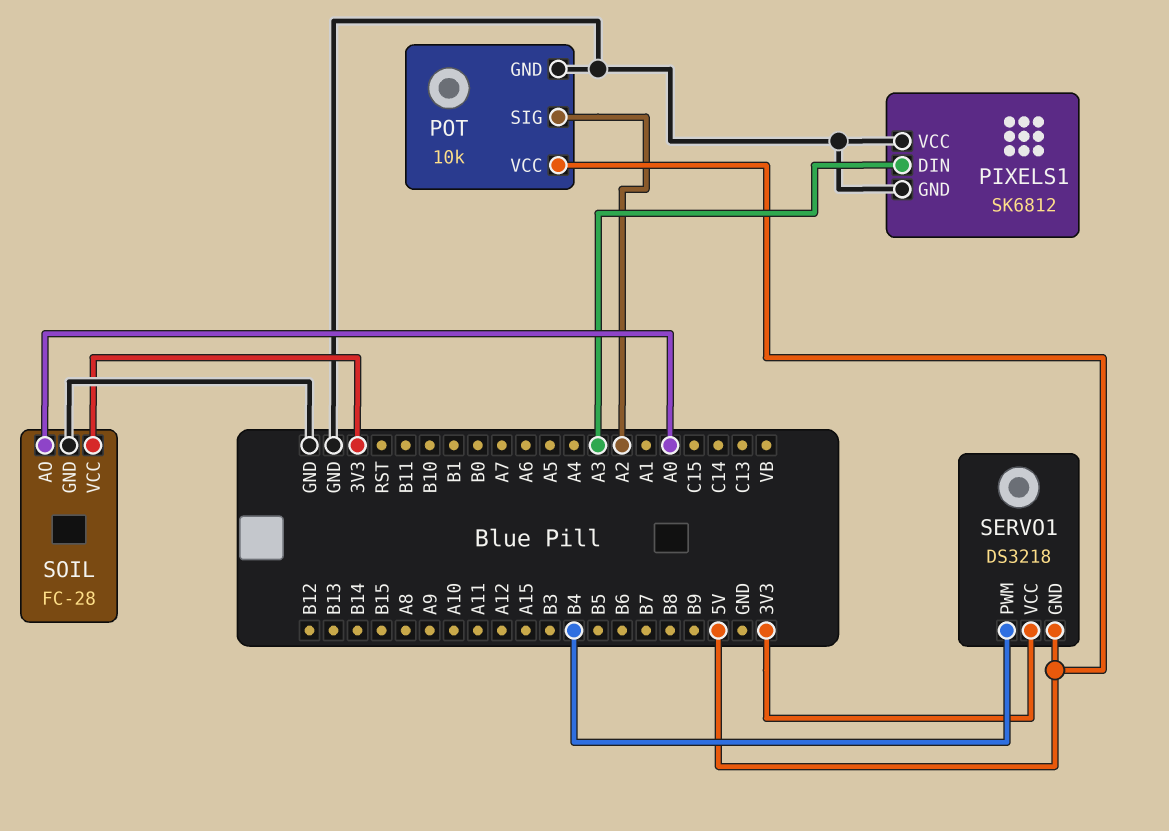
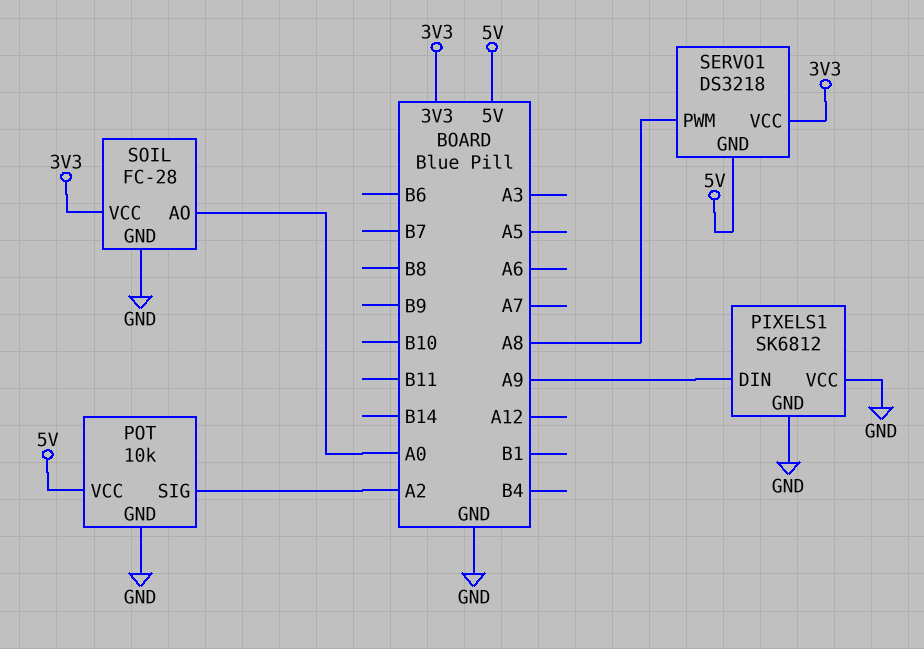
PIXELS1 pin DIN: A3 -> A9
SERVO1 pin PWM: B4 -> A8

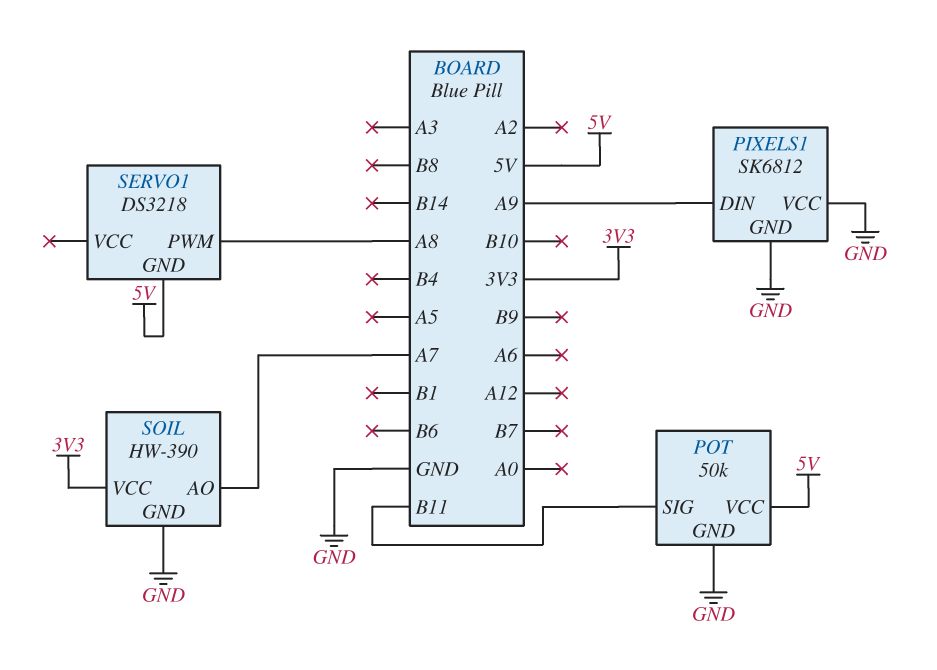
POT: 10k -> 50k
POT pin SIG: A2 -> B11
SERVO1 pin VCC: 3V3 -> none
SOIL: FC-28 -> HW-390
SOIL pin AO: A0 -> A7

